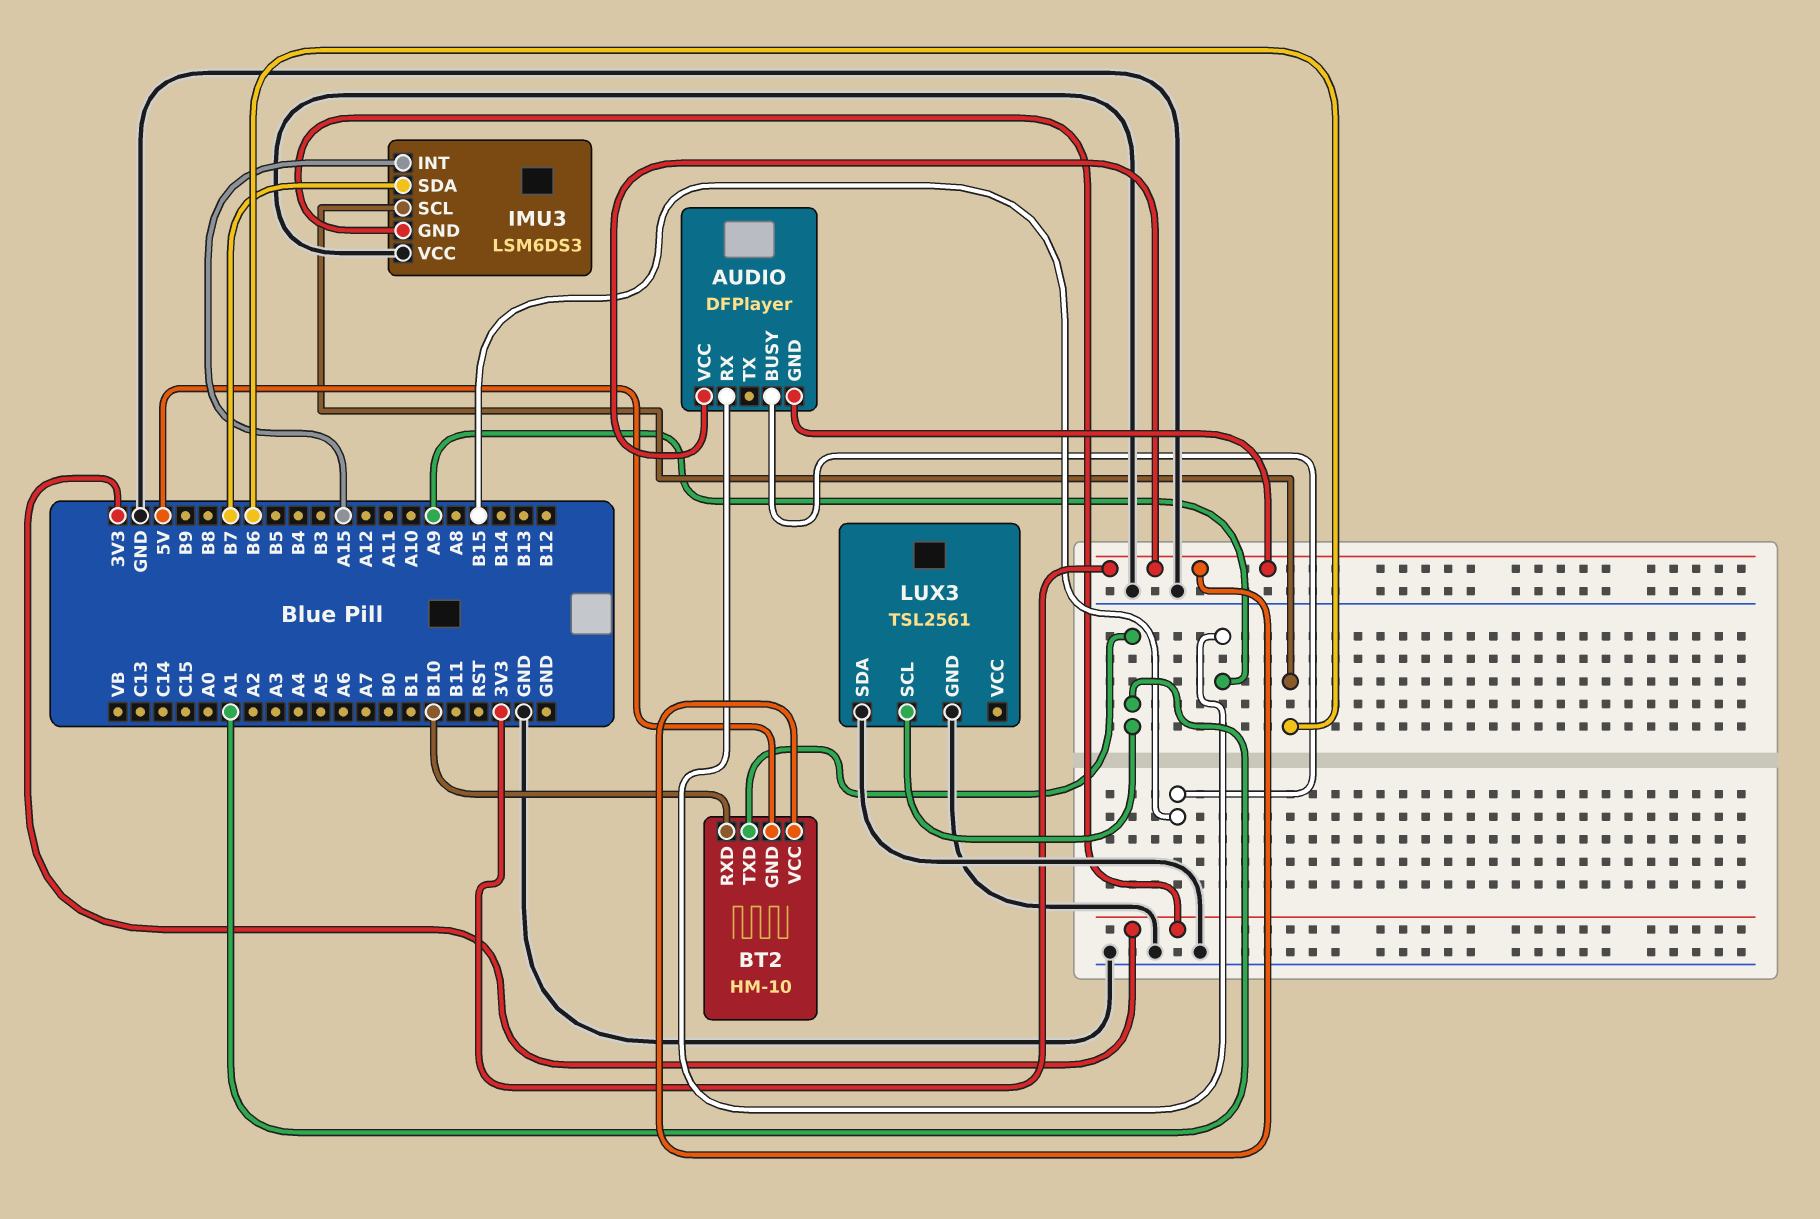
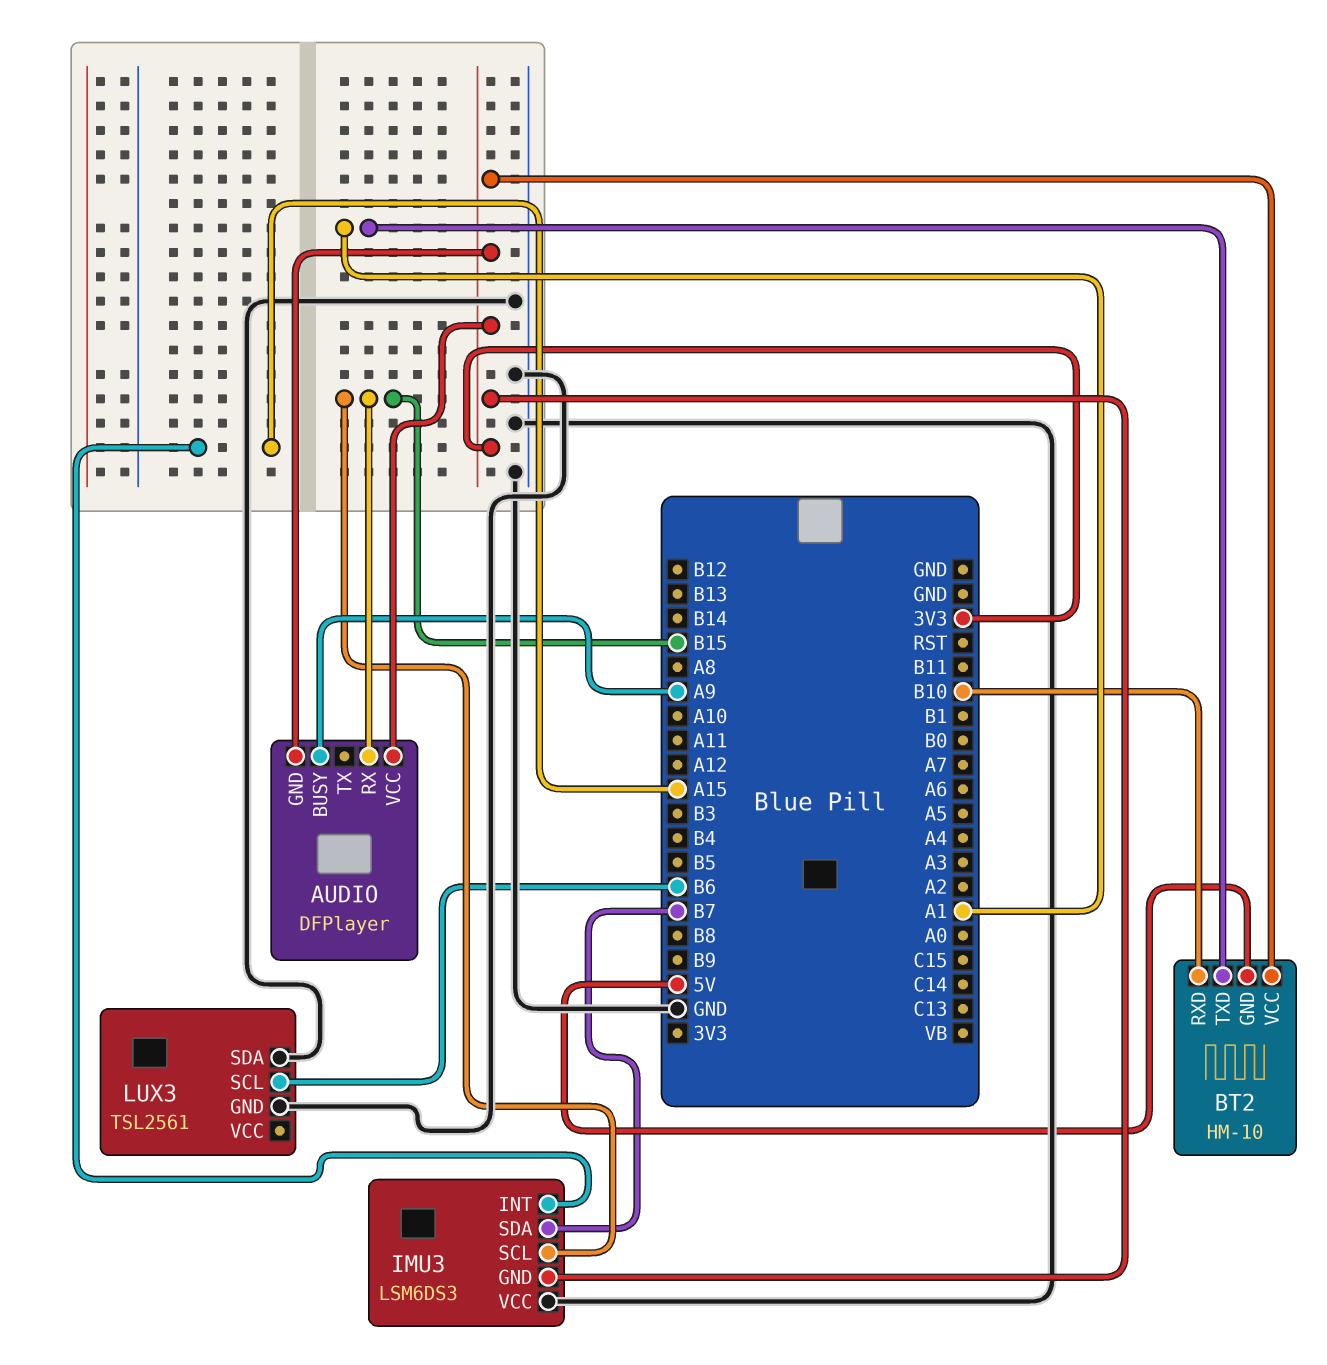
AUDIO pin BUSY: B15 -> A9
AUDIO pin RX: A9 -> B15
IMU3 pin SCL: B6 -> B15
LUX3 pin SCL: A1 -> B6

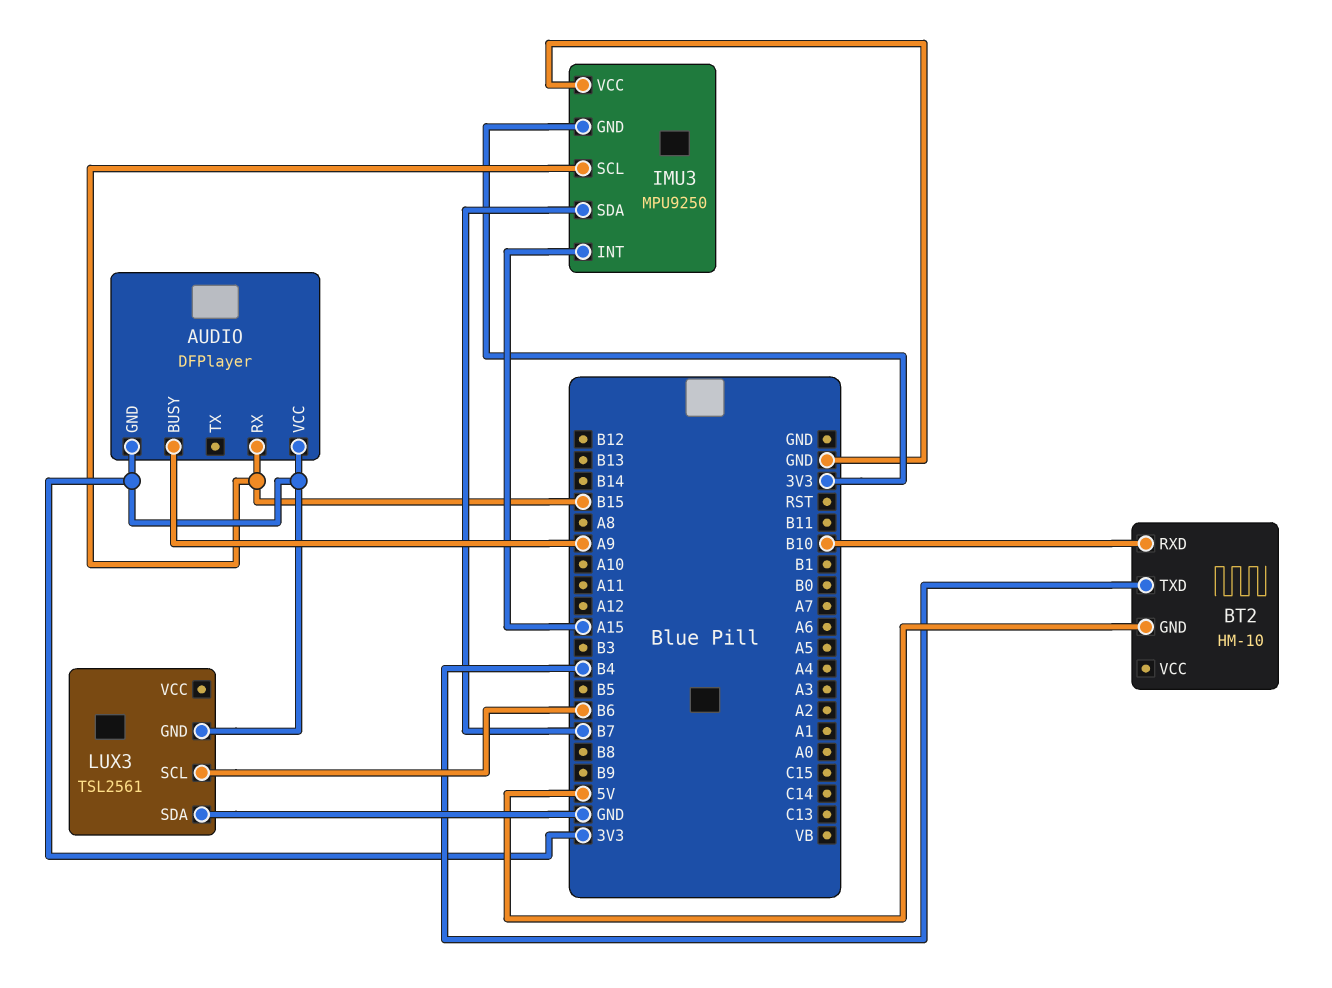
BT2 pin TXD: A1 -> B4
BT2 pin VCC: 3V3 -> none
IMU3: LSM6DS3 -> MPU9250
LUX3 pin GND: GND -> 3V3

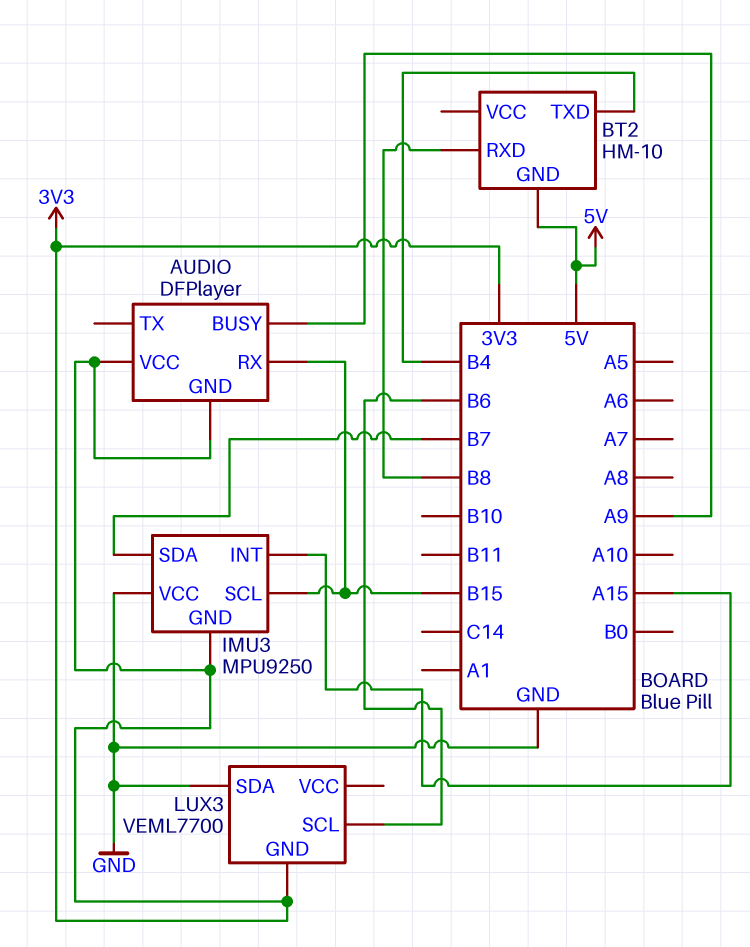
BT2 pin RXD: B10 -> B8
LUX3: TSL2561 -> VEML7700

